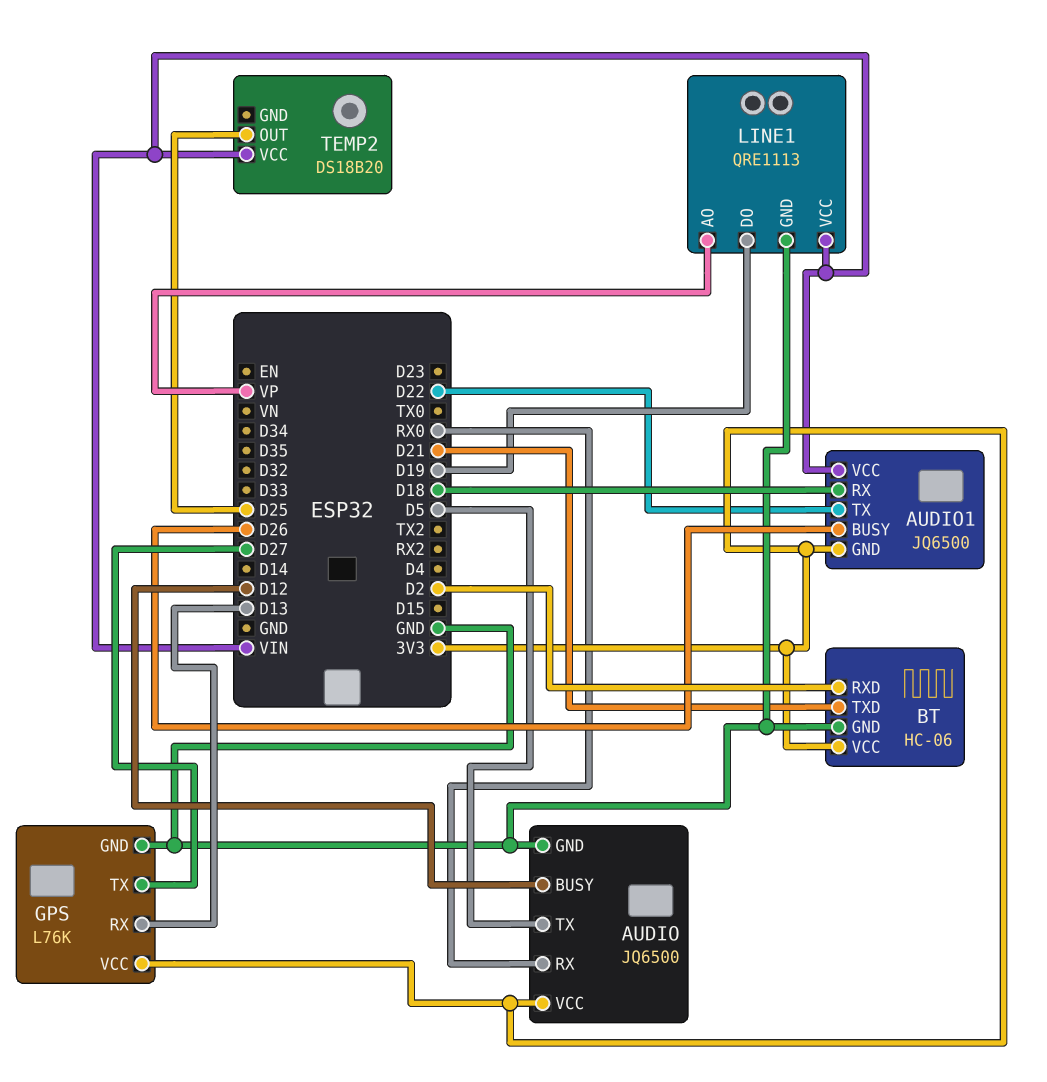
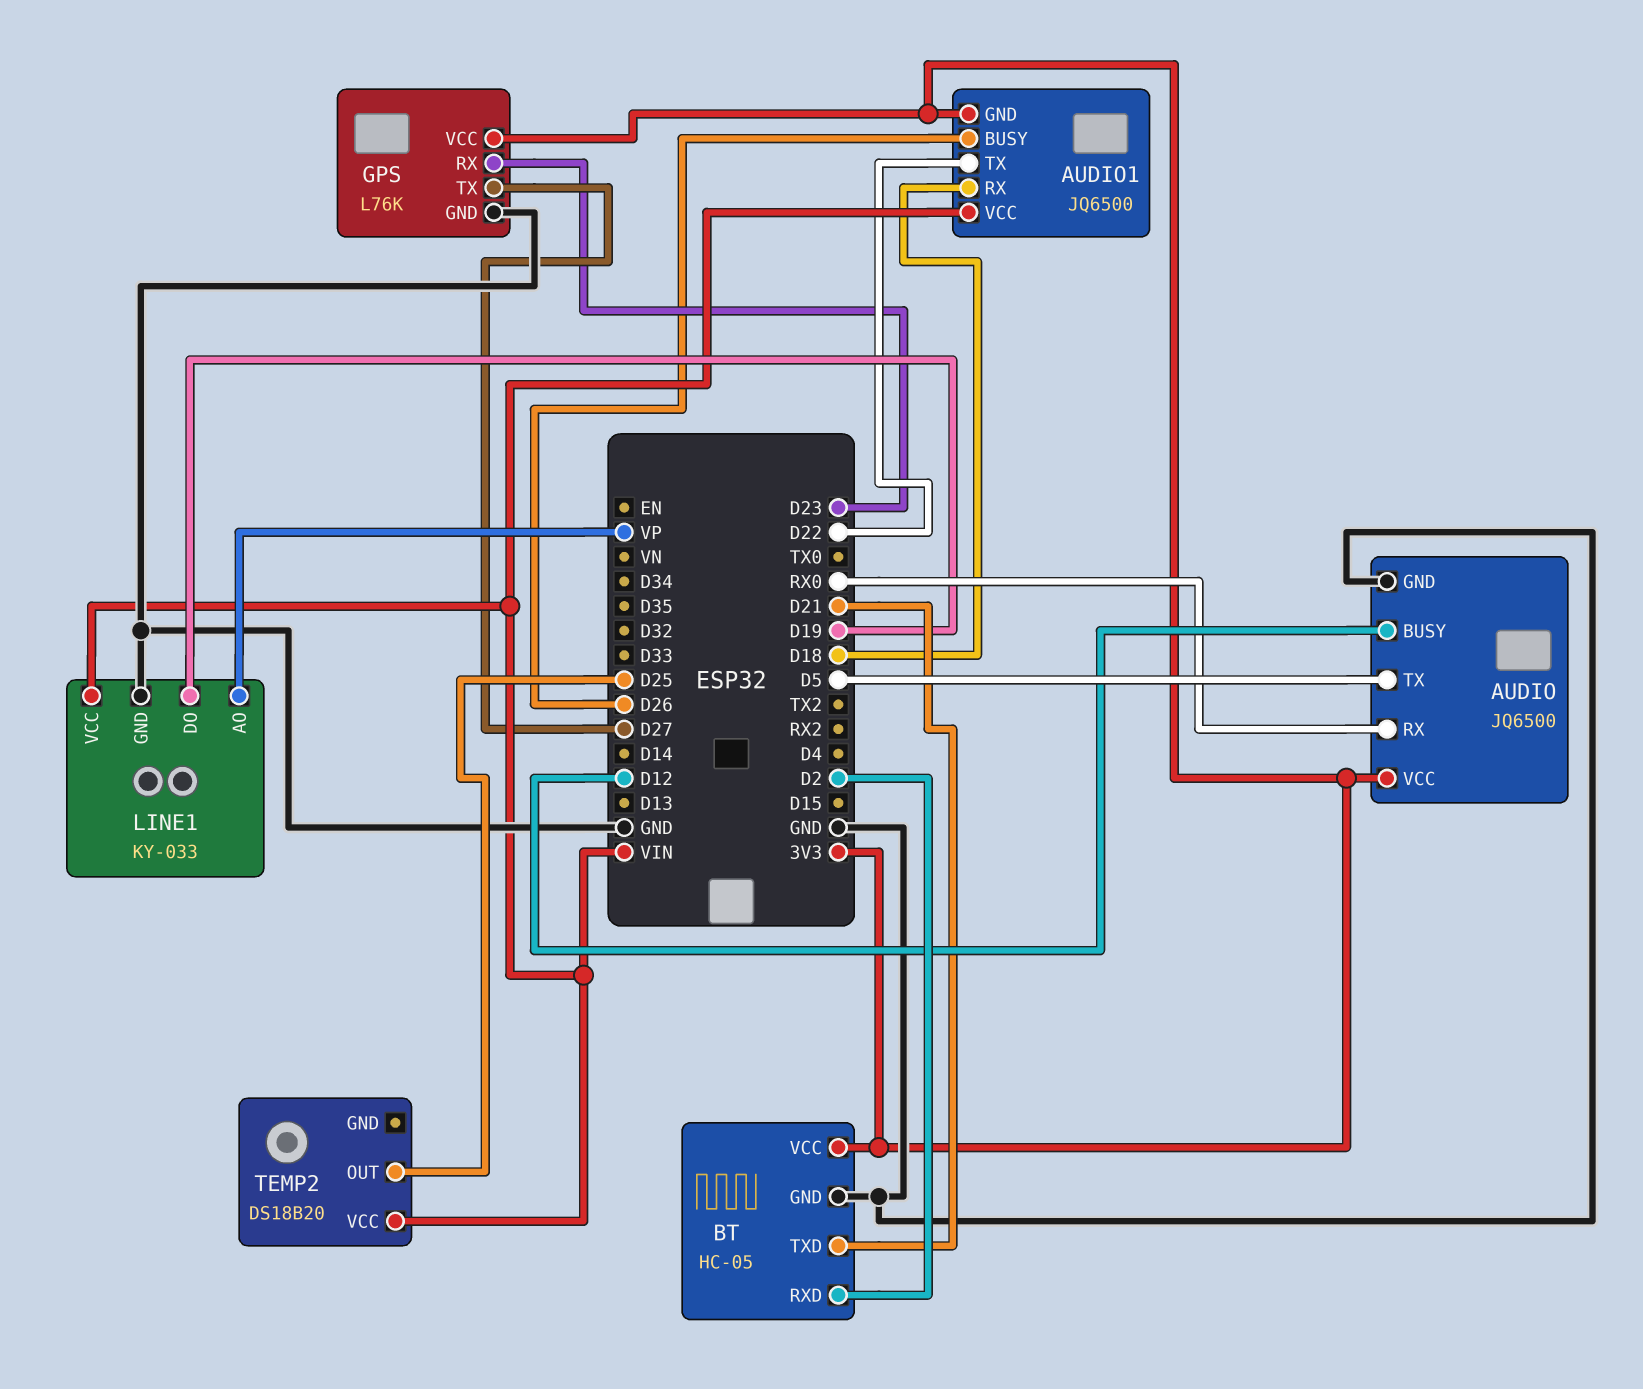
BT: HC-06 -> HC-05
GPS pin RX: D13 -> D23
LINE1: QRE1113 -> KY-033

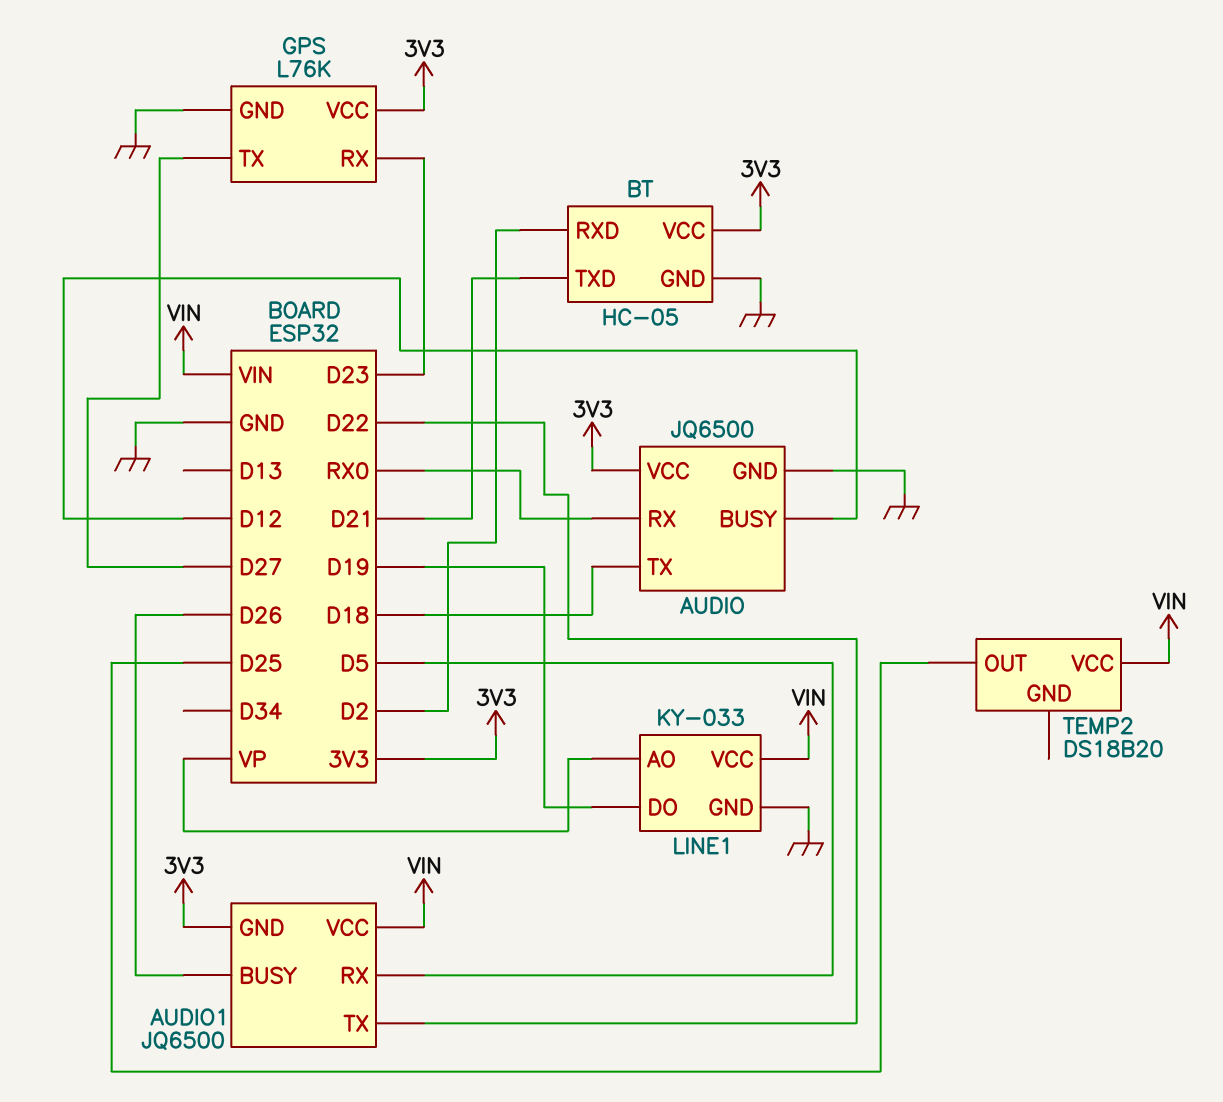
AUDIO pin TX: D5 -> D18
AUDIO1 pin RX: D18 -> D5

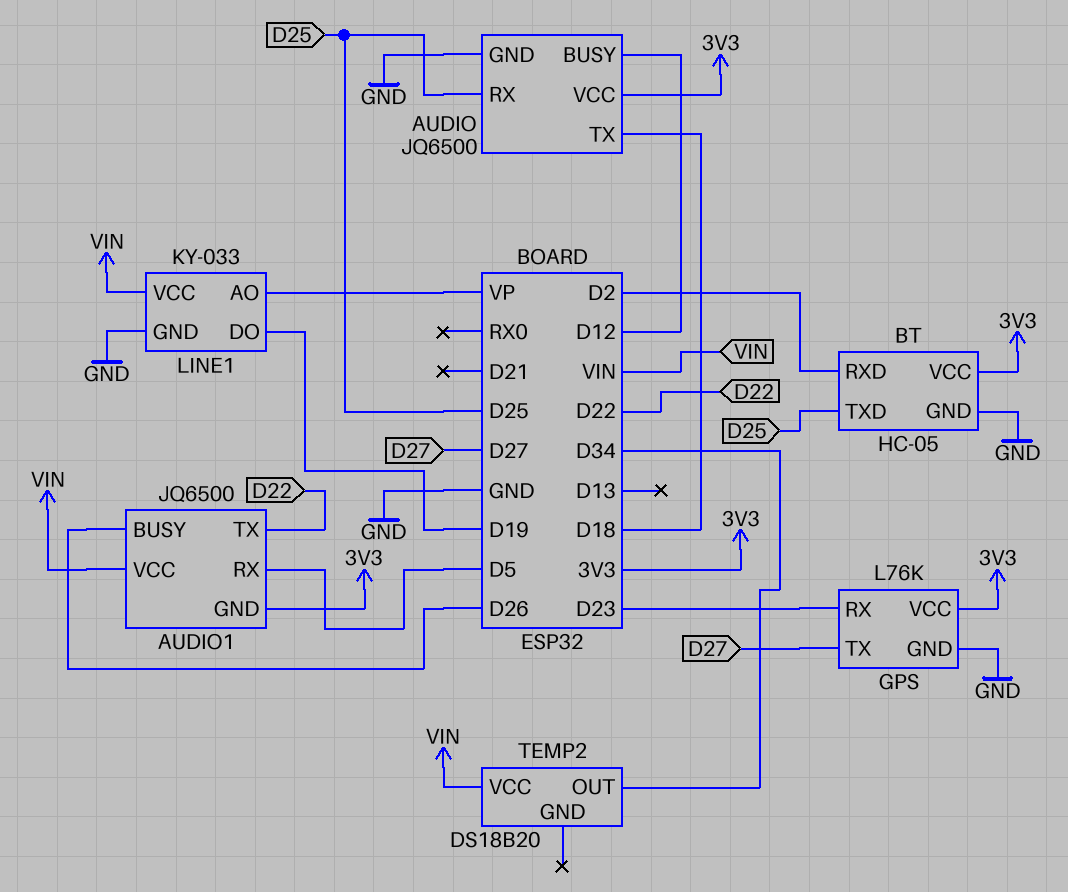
AUDIO pin RX: RX0 -> D25
BT pin TXD: D21 -> D25
TEMP2 pin OUT: D25 -> D34

